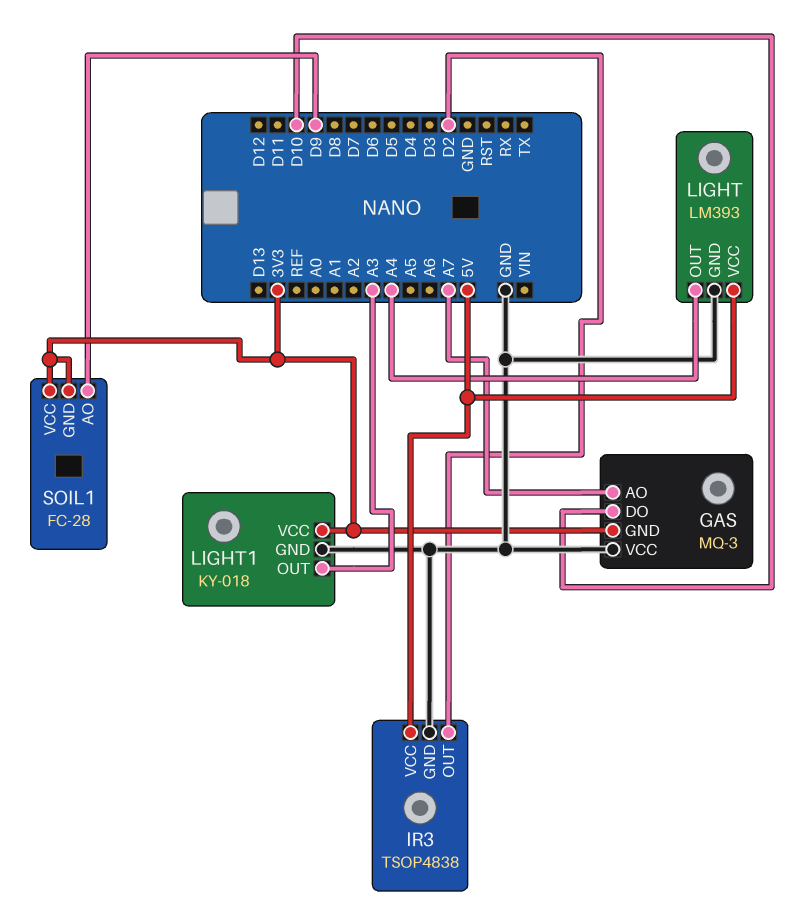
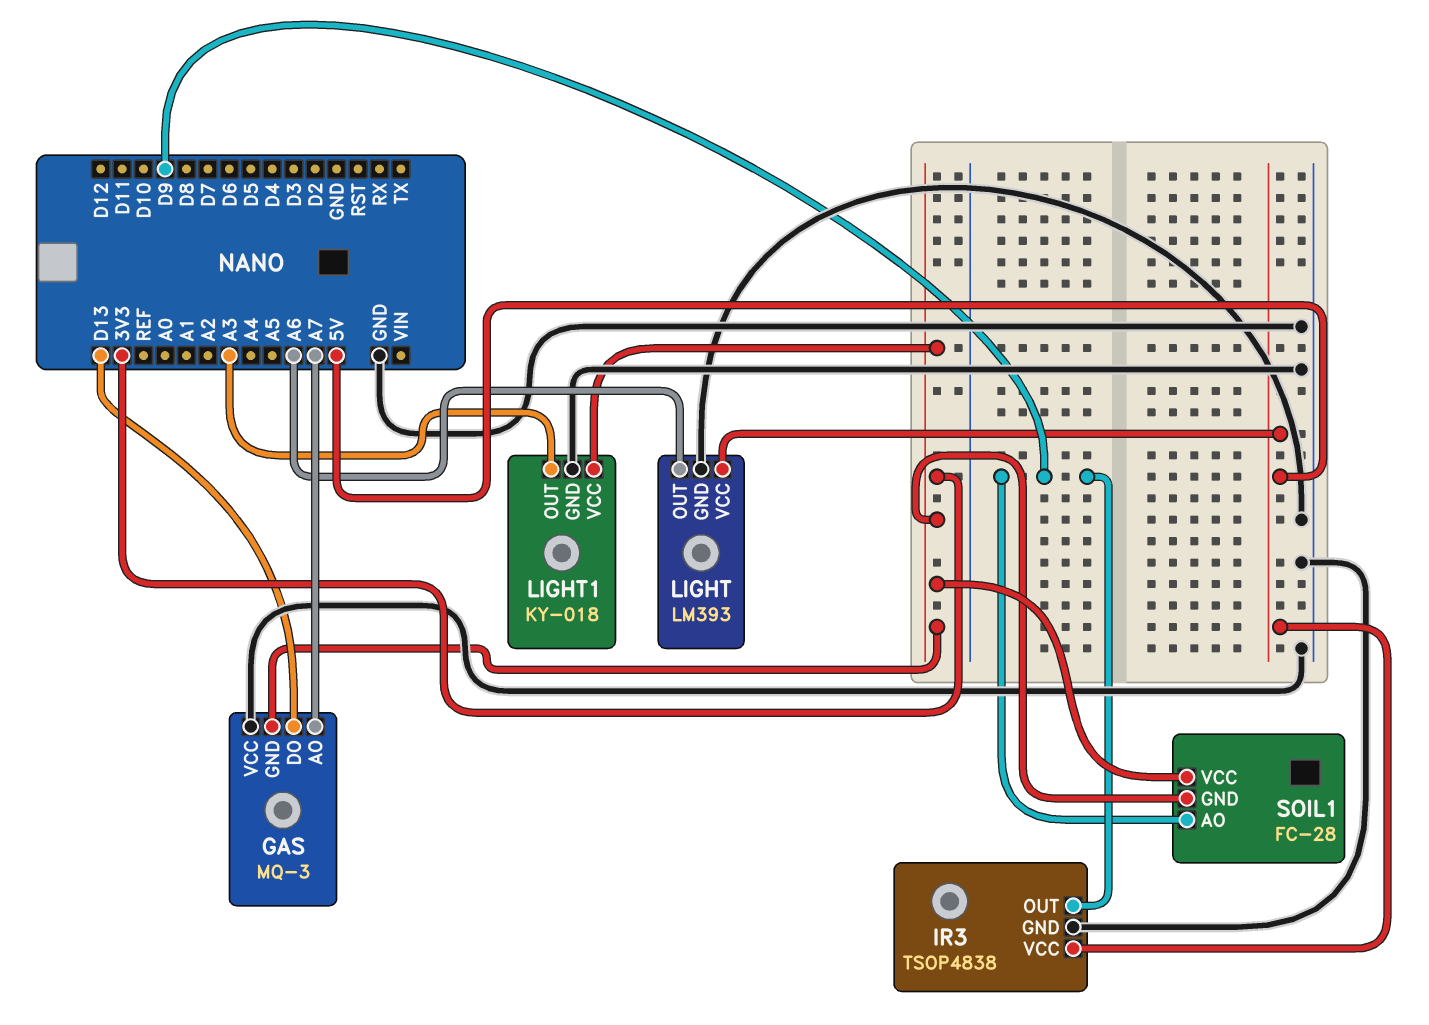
GAS pin DO: D10 -> D13
IR3 pin OUT: D2 -> D9
LIGHT pin OUT: A4 -> A6

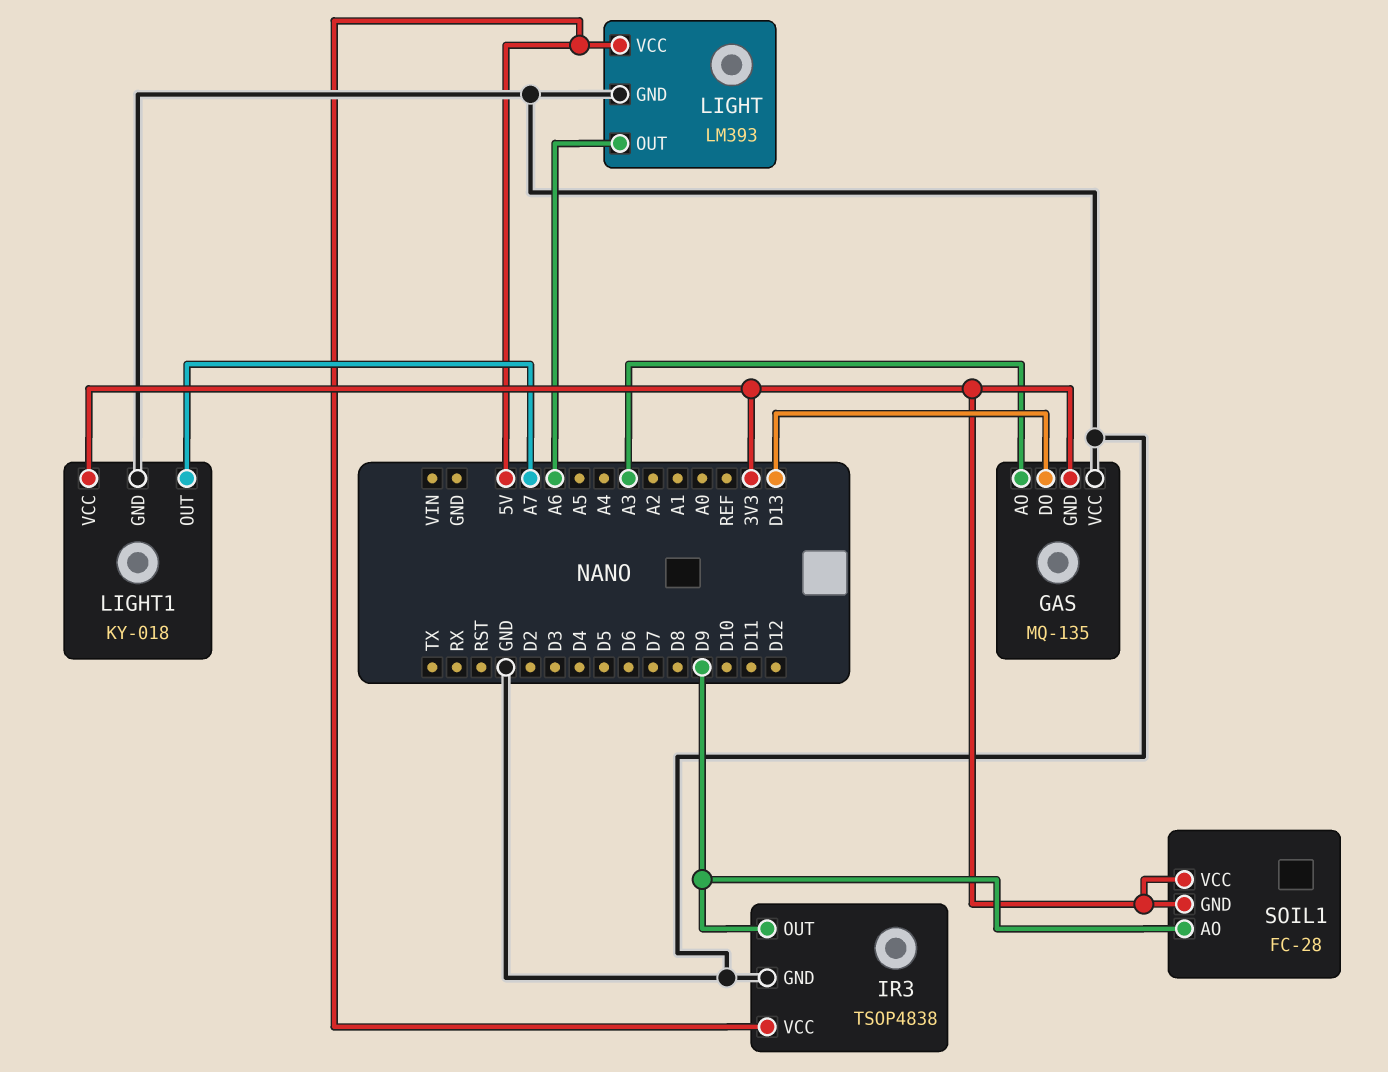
GAS: MQ-3 -> MQ-135
GAS pin AO: A7 -> A3
LIGHT1 pin OUT: A3 -> A7

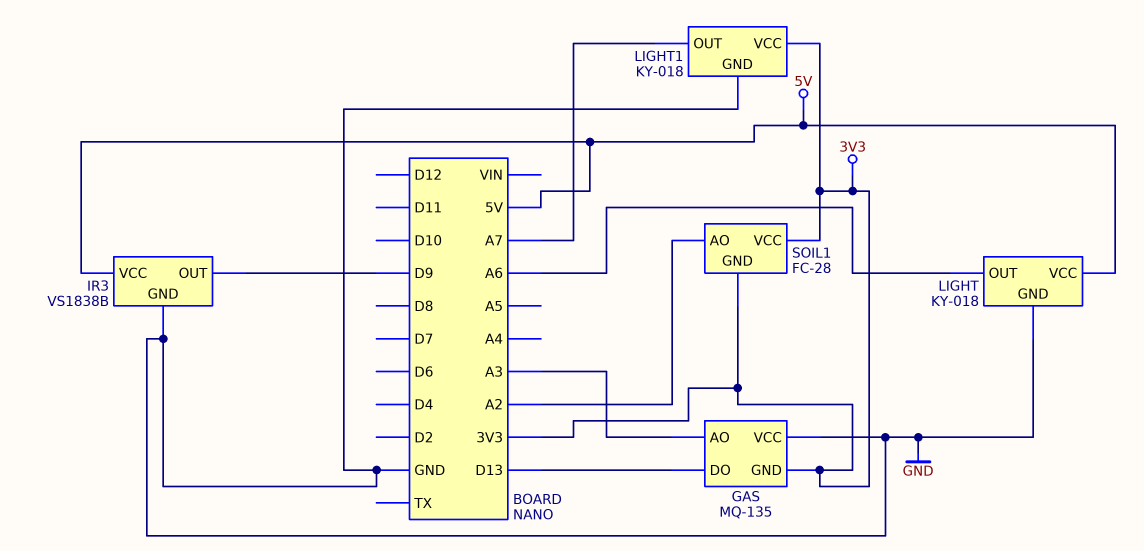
IR3: TSOP4838 -> VS1838B
LIGHT: LM393 -> KY-018
SOIL1 pin AO: D9 -> A2

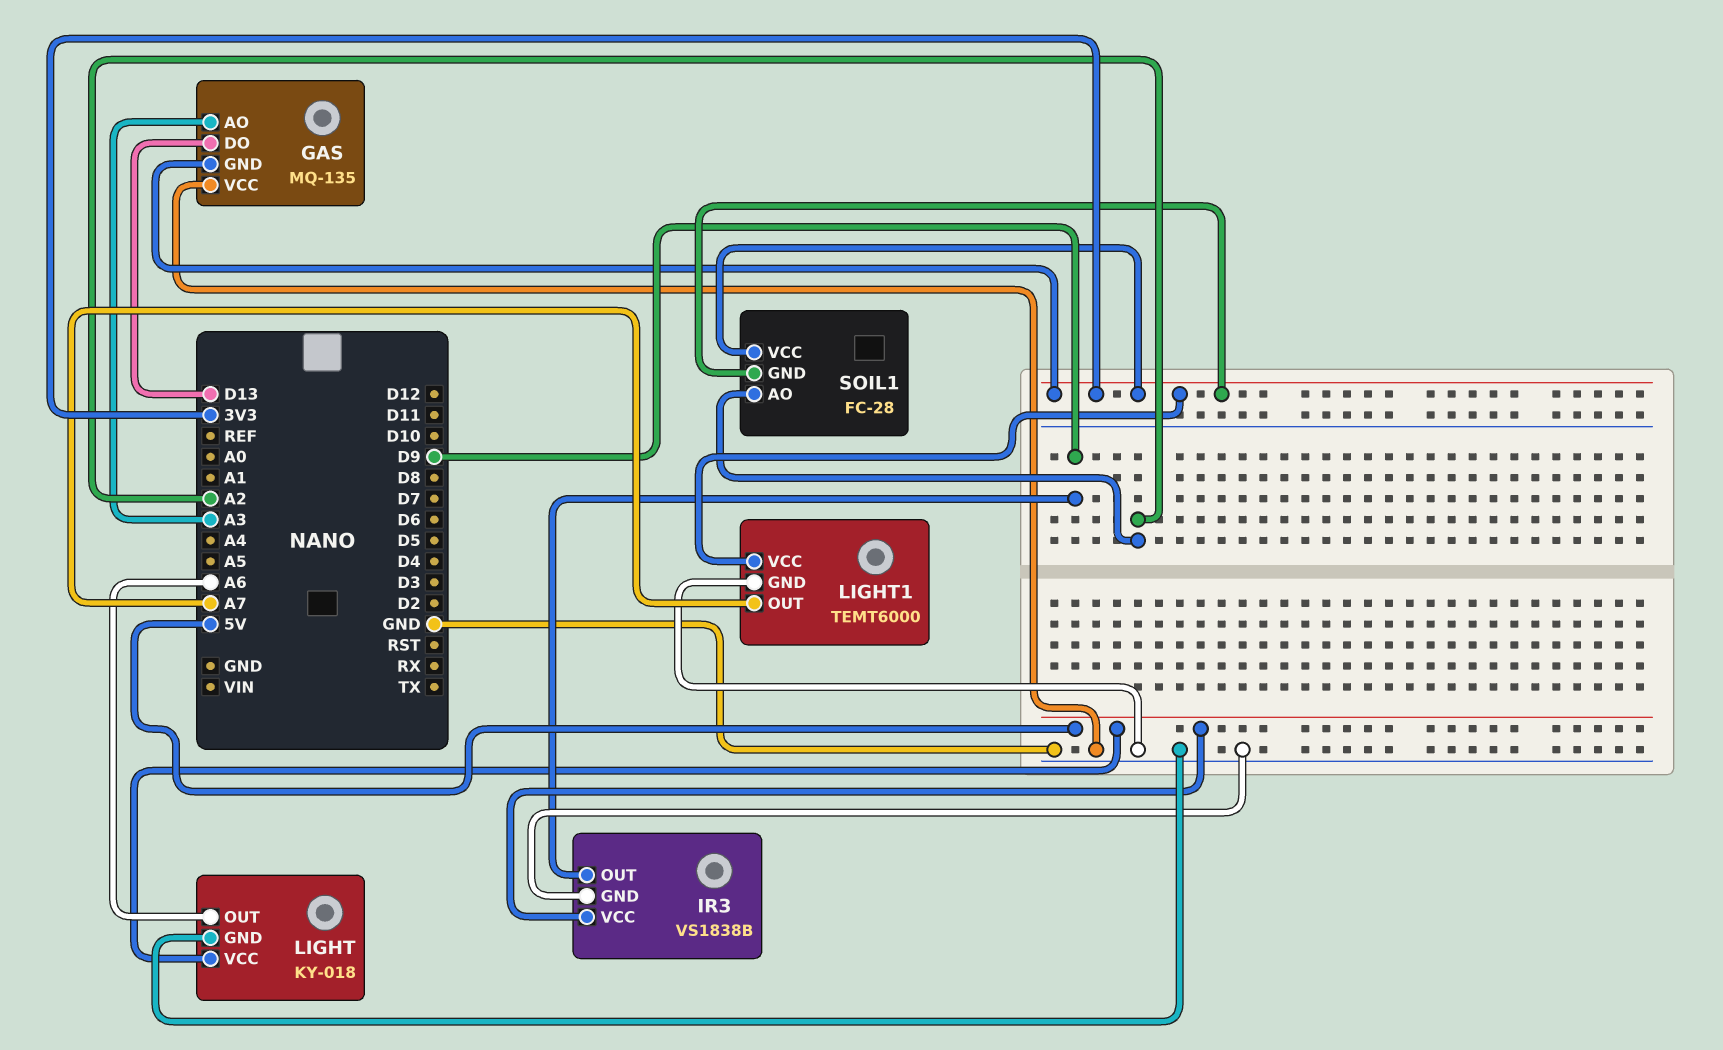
LIGHT1: KY-018 -> TEMT6000

